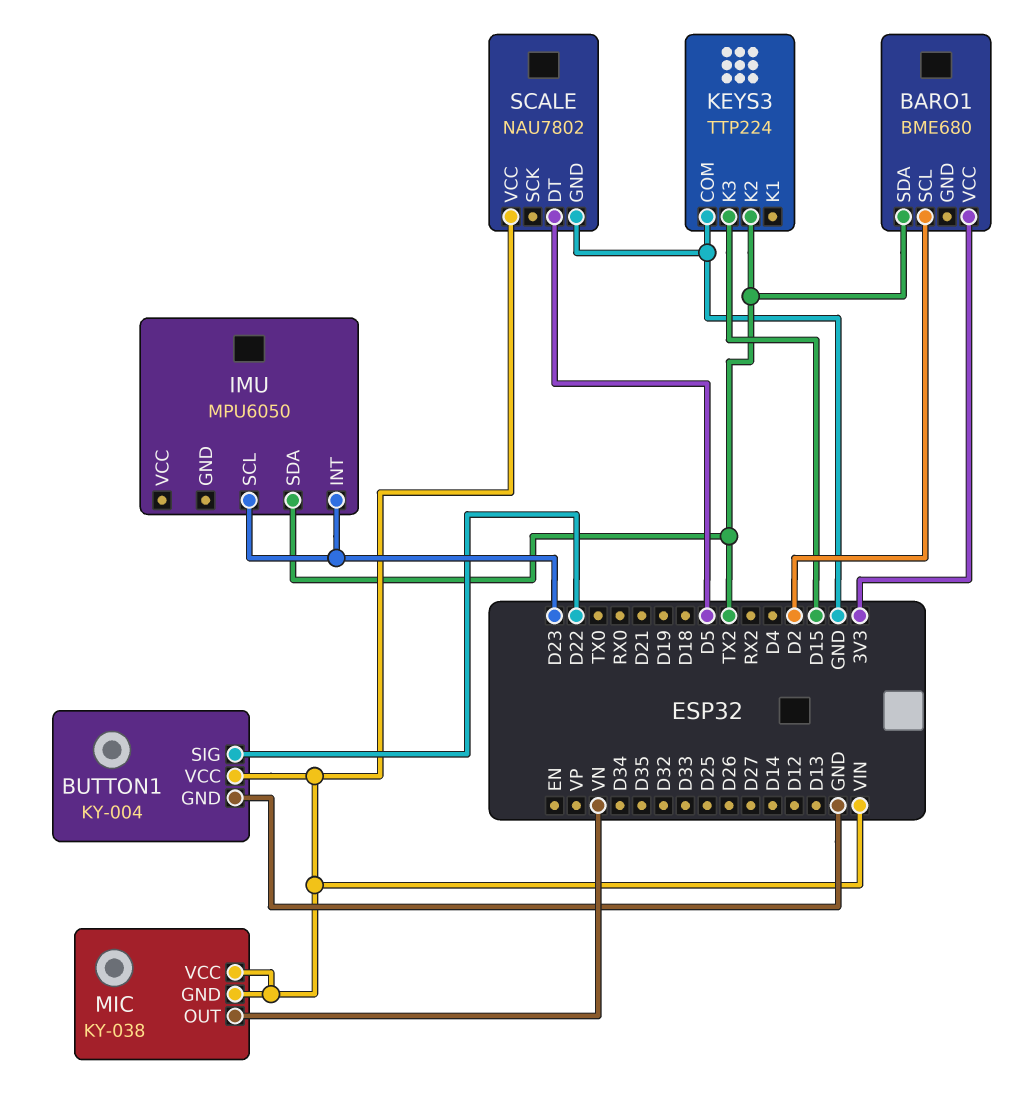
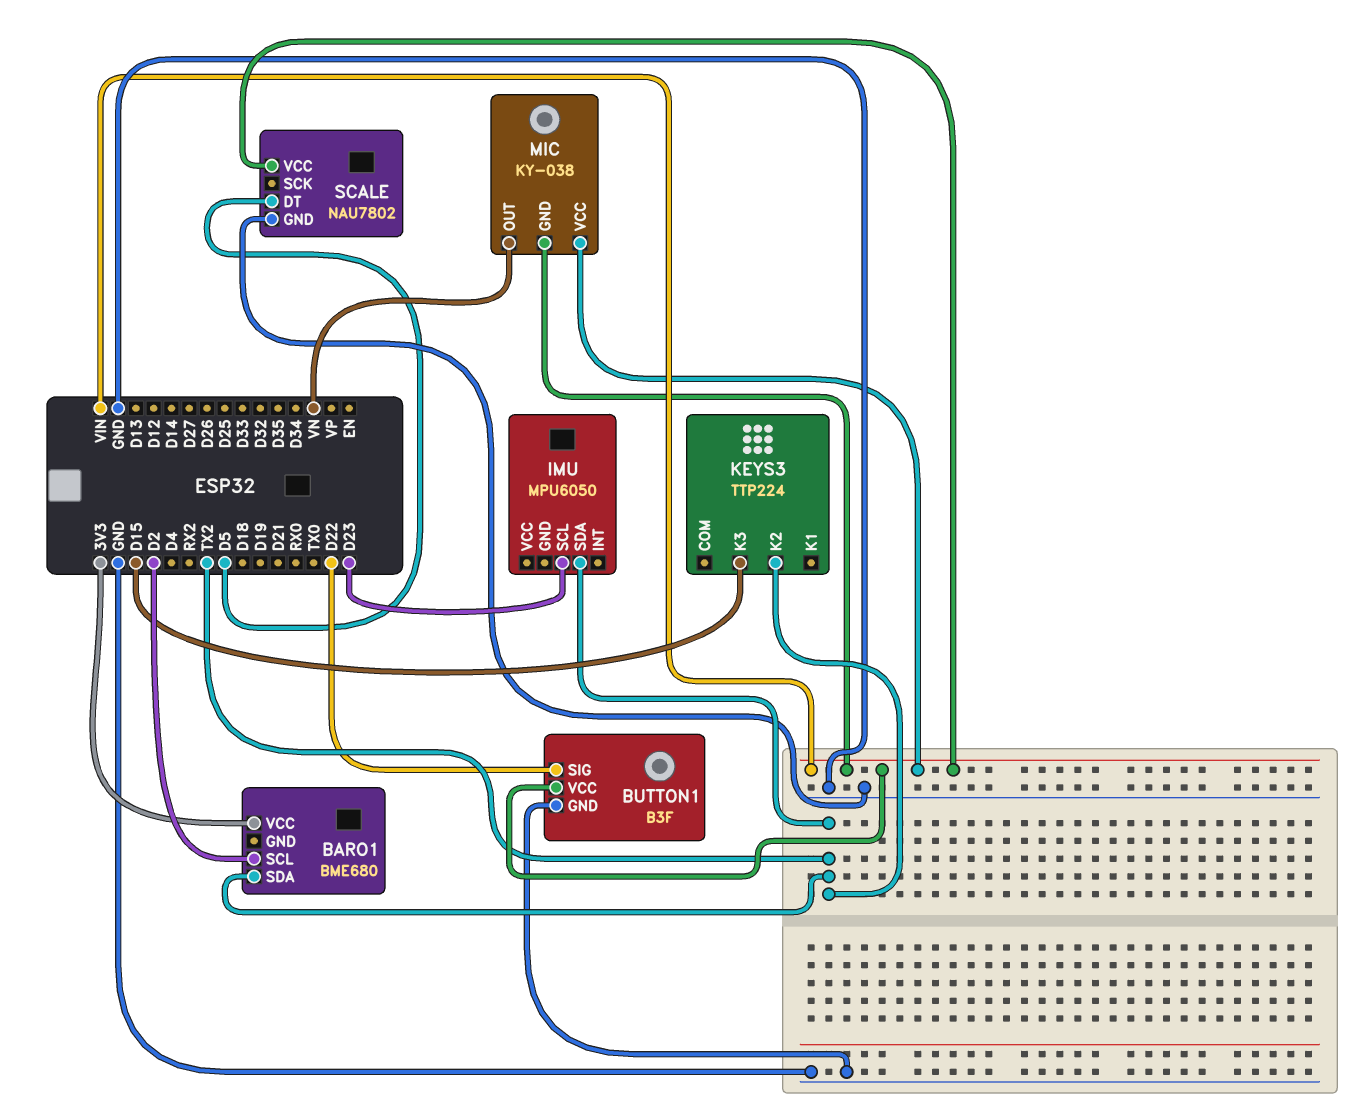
BUTTON1: KY-004 -> B3F
IMU pin INT: D23 -> none
KEYS3 pin COM: GND -> none

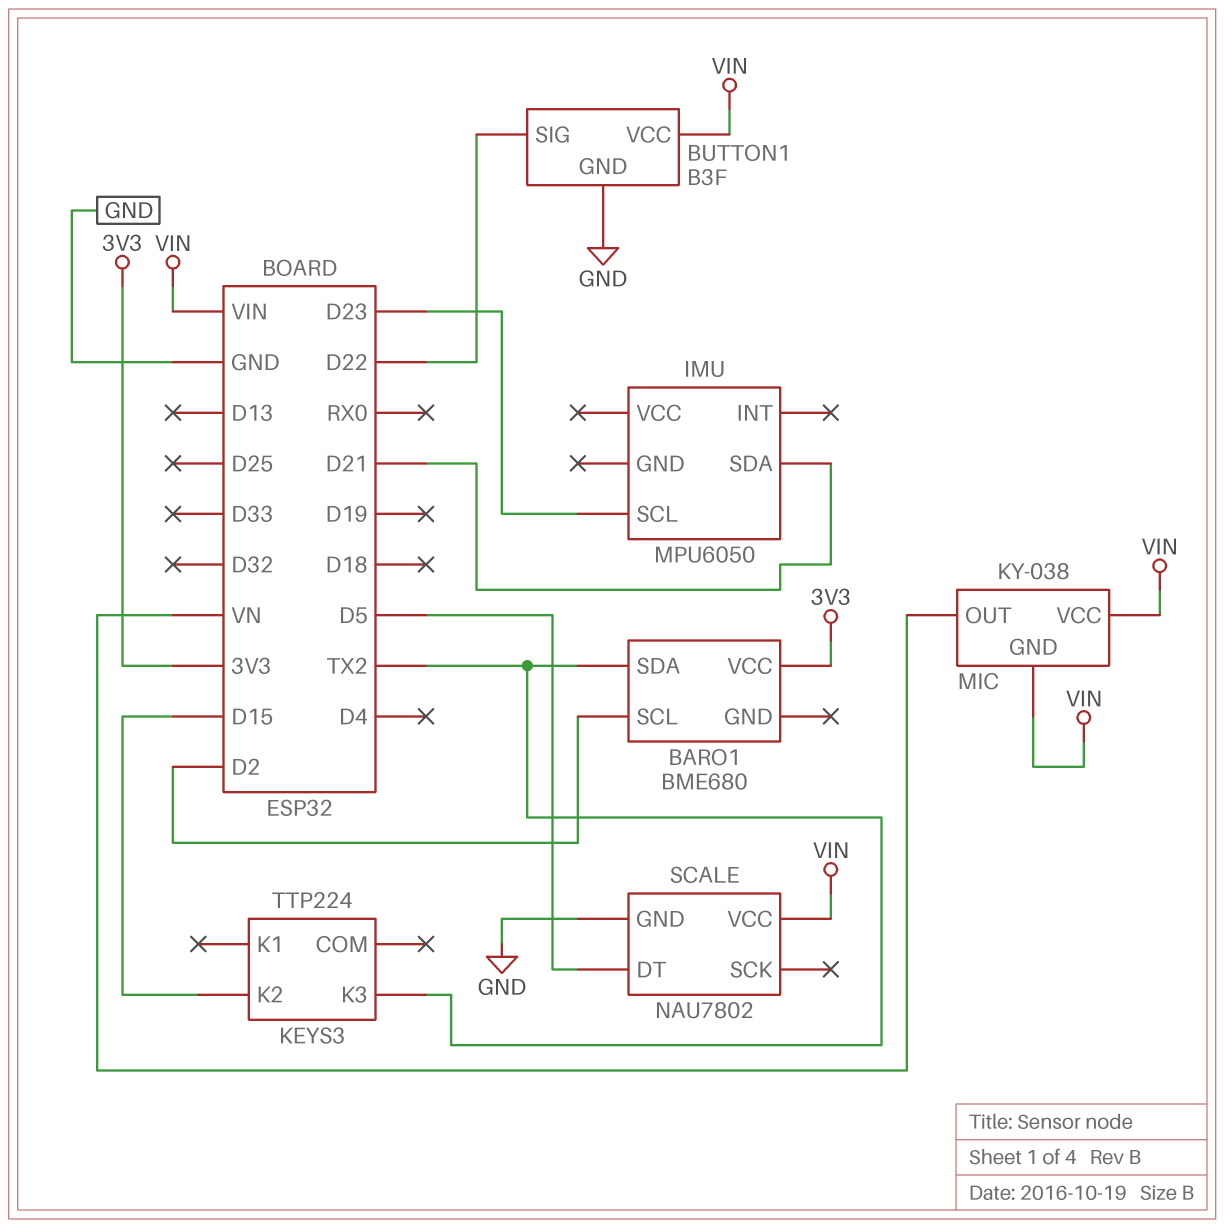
IMU pin SDA: TX2 -> D21
KEYS3 pin K2: TX2 -> D15
KEYS3 pin K3: D15 -> TX2

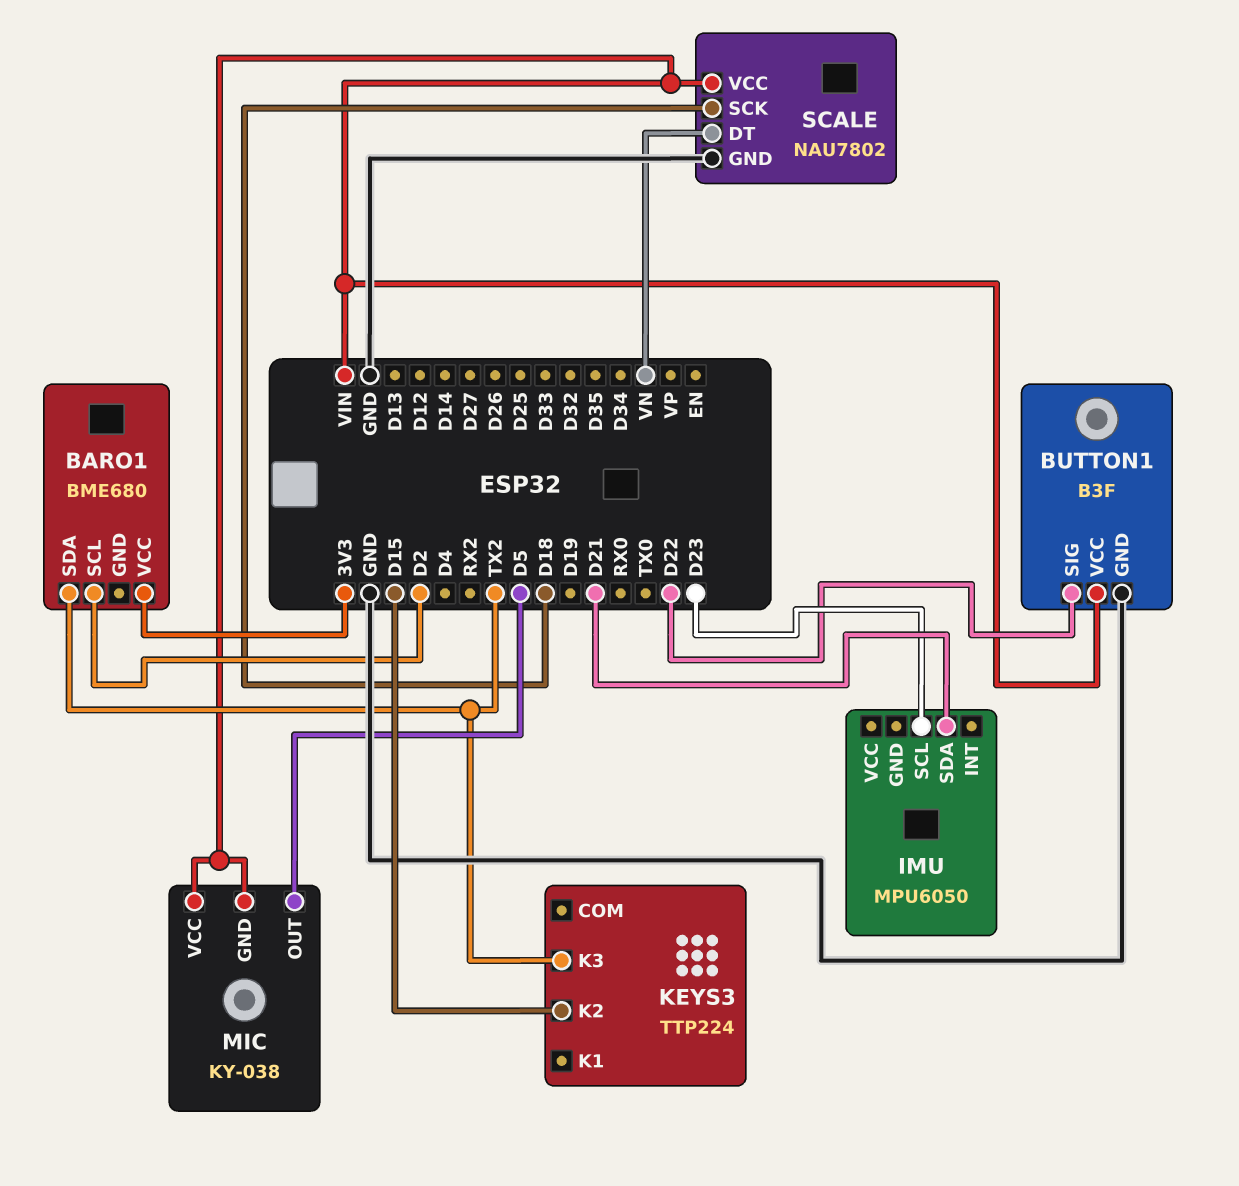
MIC pin OUT: VN -> D5
SCALE pin DT: D5 -> VN
SCALE pin SCK: none -> D18

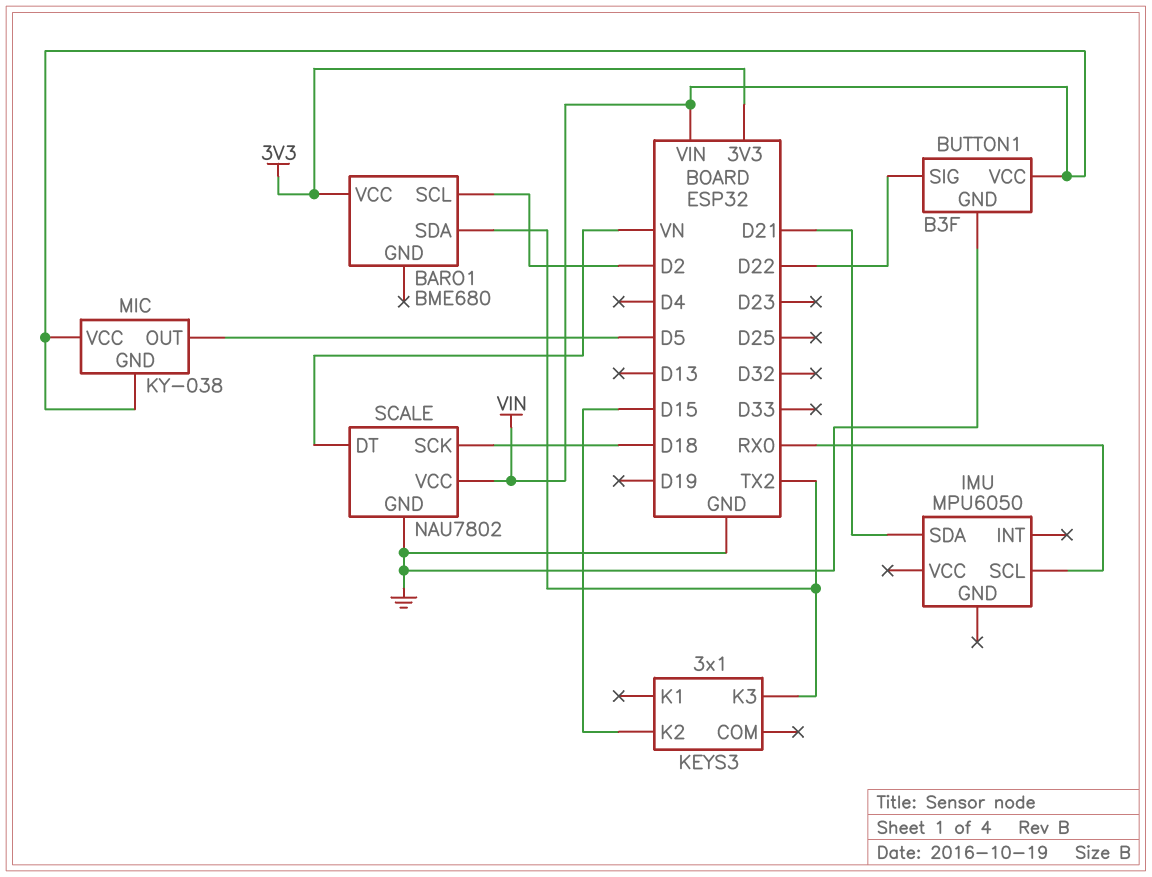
IMU pin SCL: D23 -> RX0
KEYS3: TTP224 -> 3x1

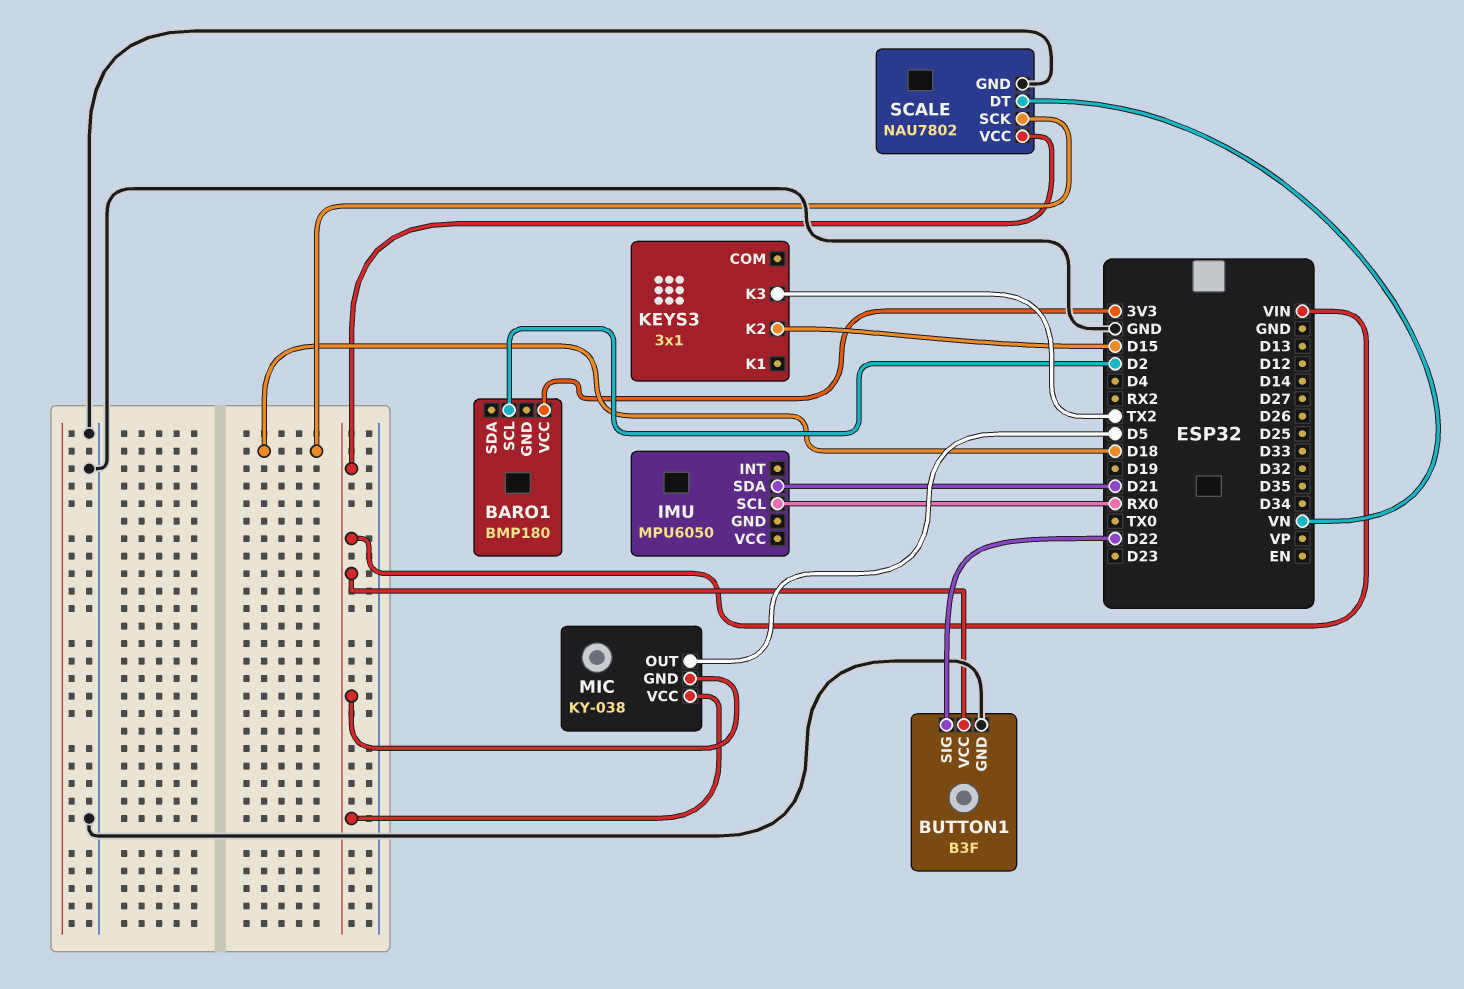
BARO1: BME680 -> BMP180
BARO1 pin SDA: TX2 -> none

